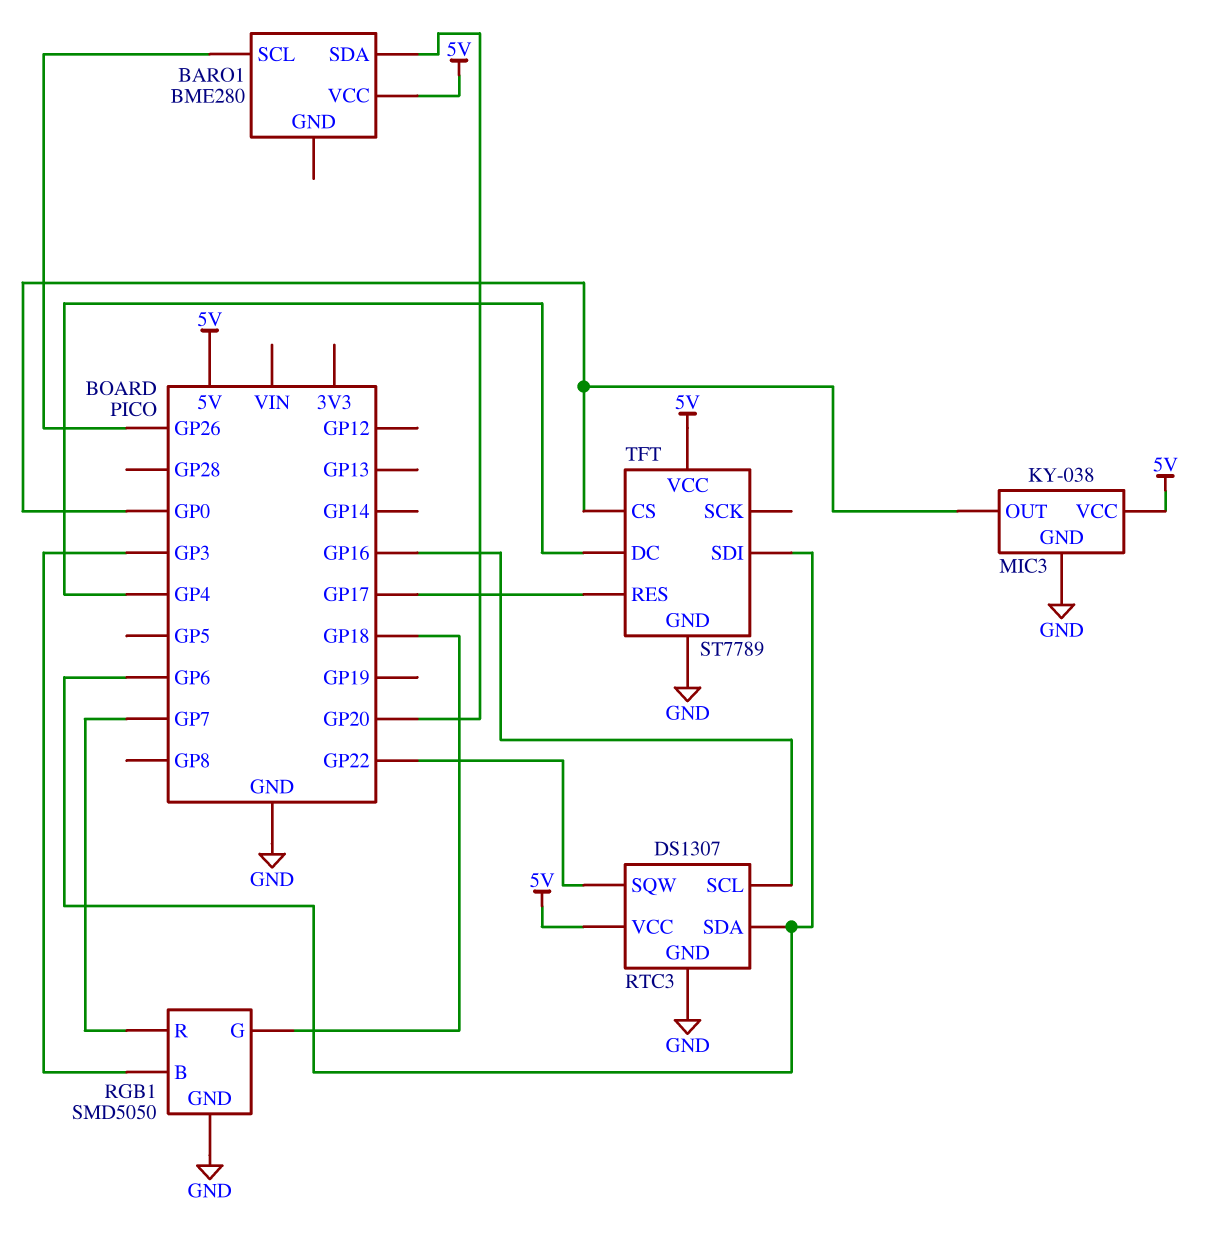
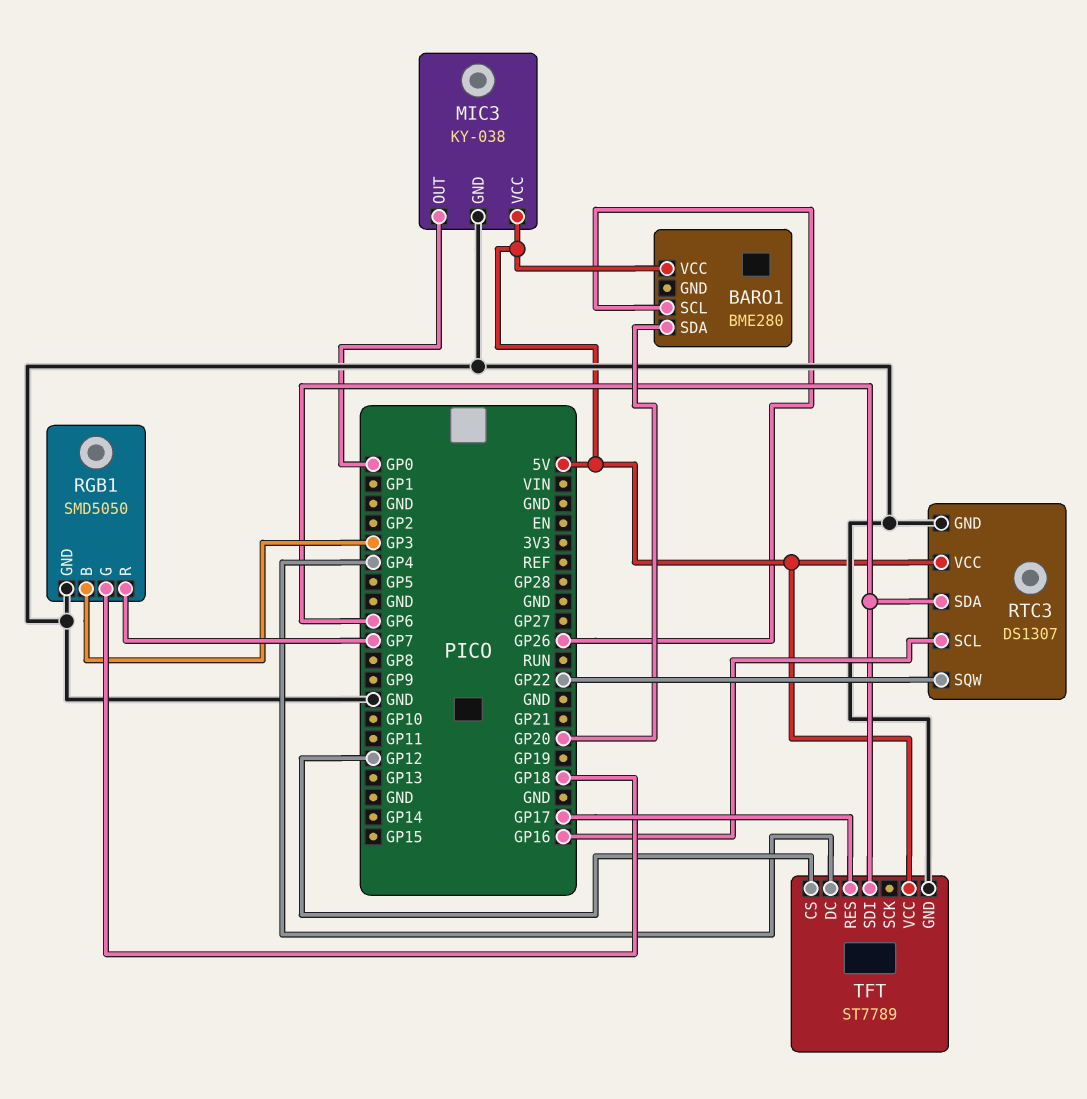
TFT pin CS: GP0 -> GP12

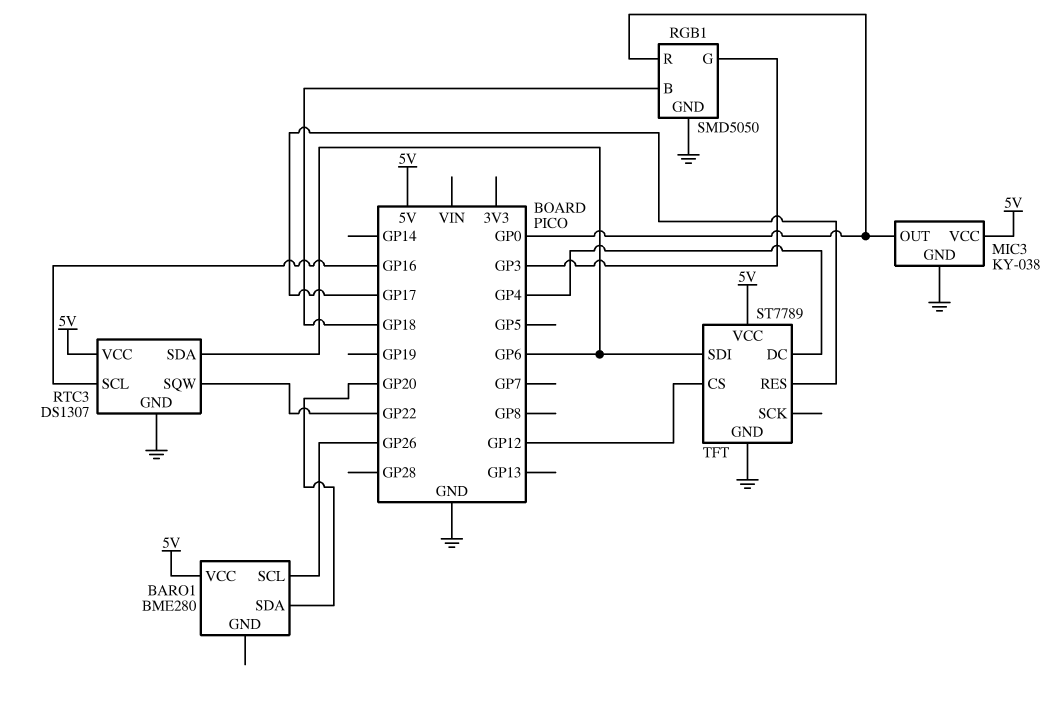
RGB1 pin B: GP3 -> GP18
RGB1 pin G: GP18 -> GP3
RGB1 pin R: GP7 -> GP0

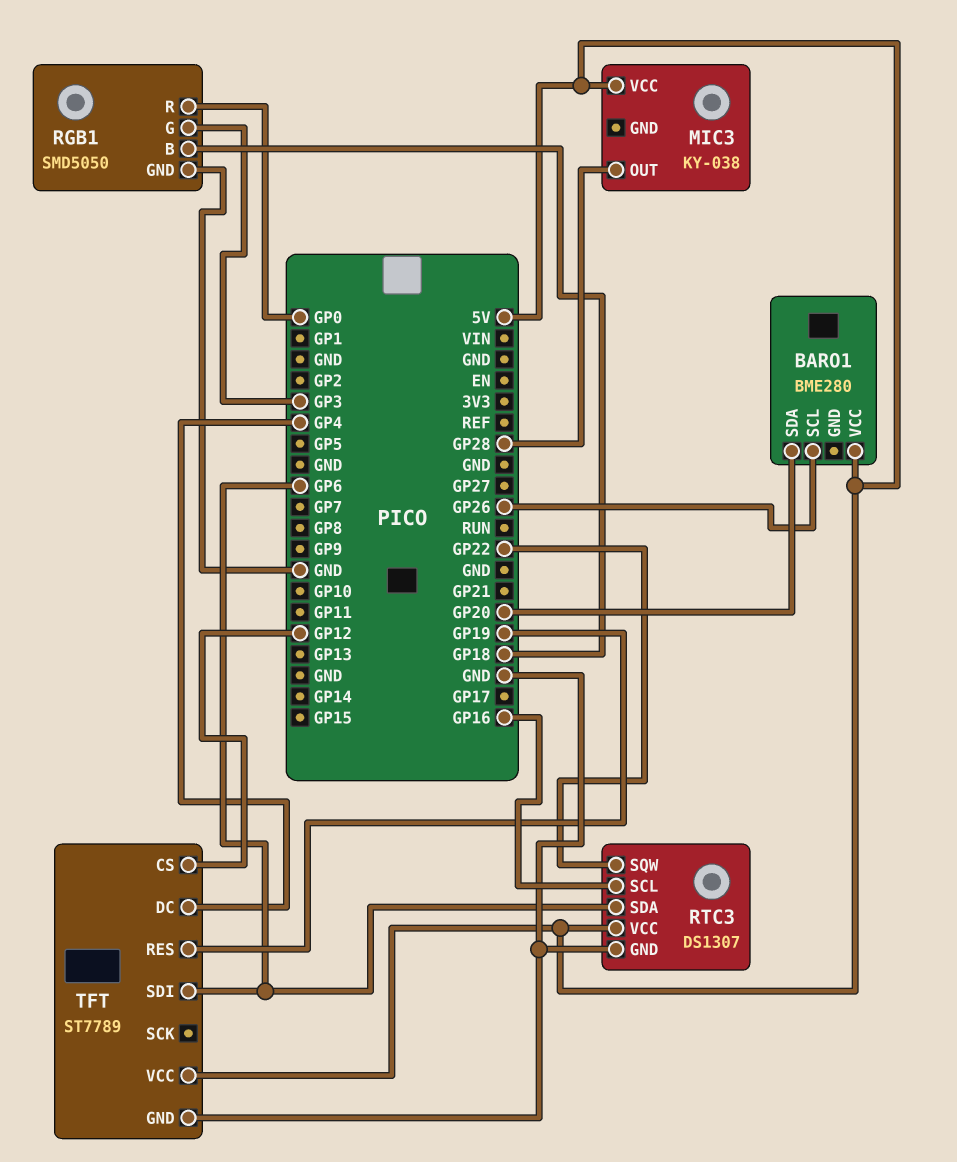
MIC3 pin GND: GND -> none
MIC3 pin OUT: GP0 -> GP28
TFT pin RES: GP17 -> GP19

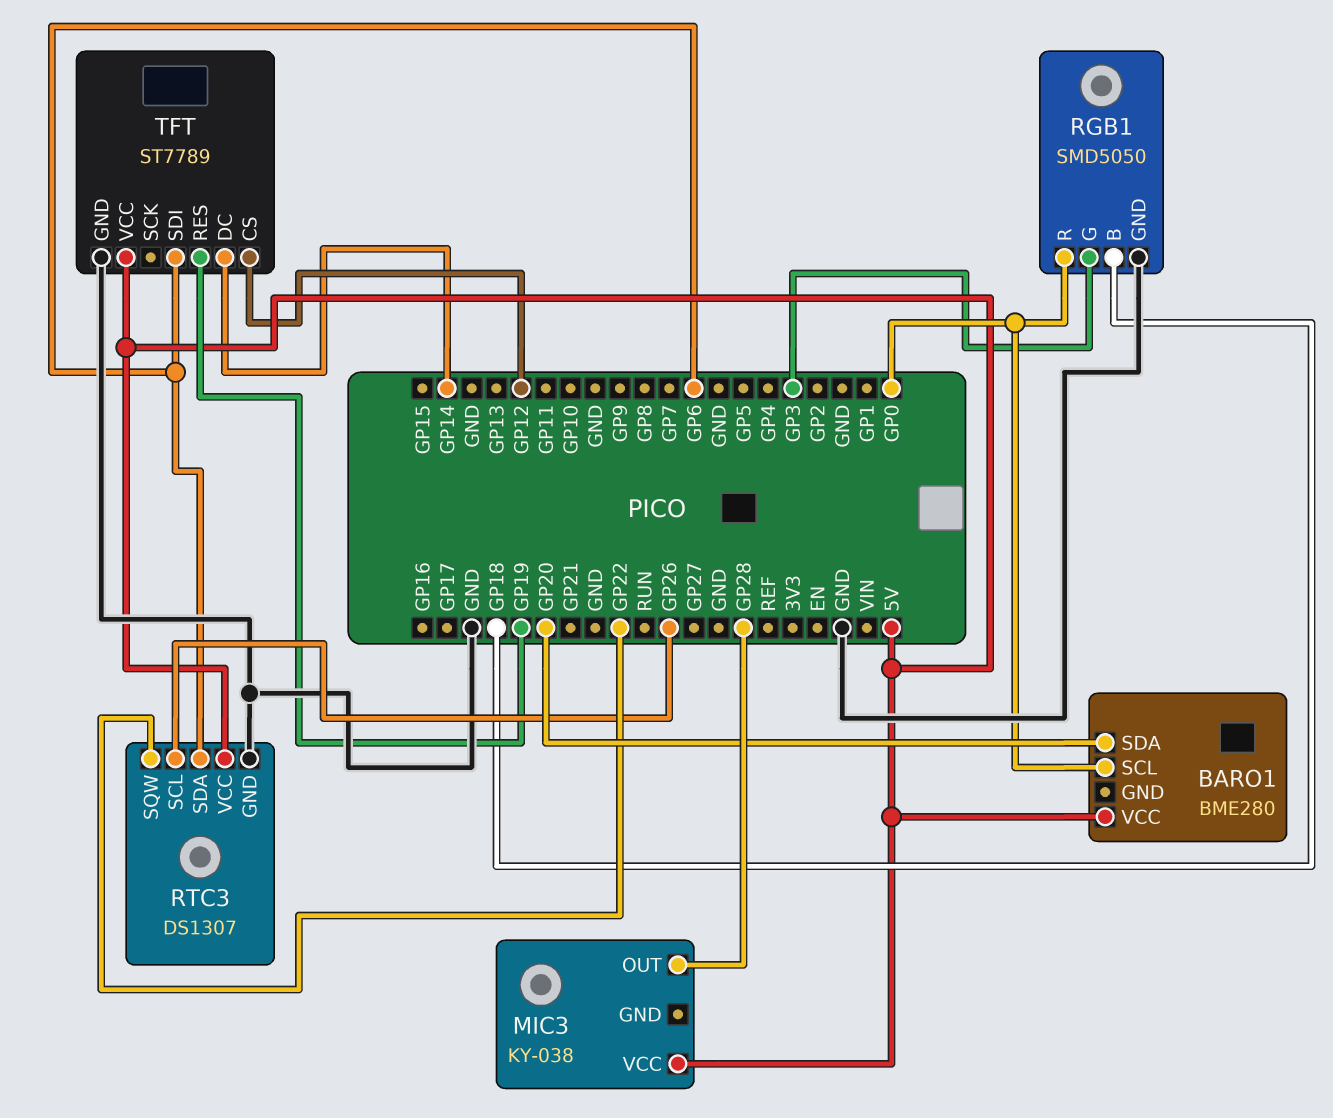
BARO1 pin SCL: GP26 -> GP0
RTC3 pin SCL: GP16 -> GP26
TFT pin DC: GP4 -> GP14

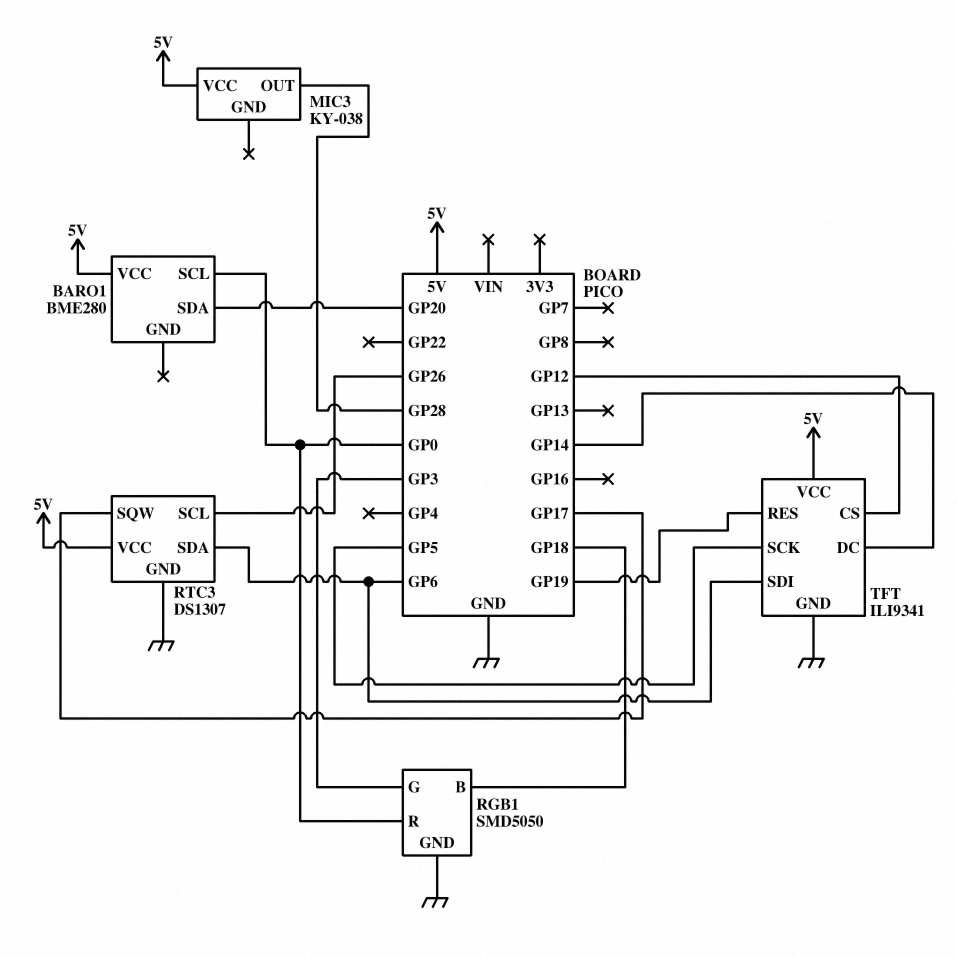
RTC3 pin SQW: GP22 -> GP17
TFT: ST7789 -> ILI9341
TFT pin SCK: none -> GP5

